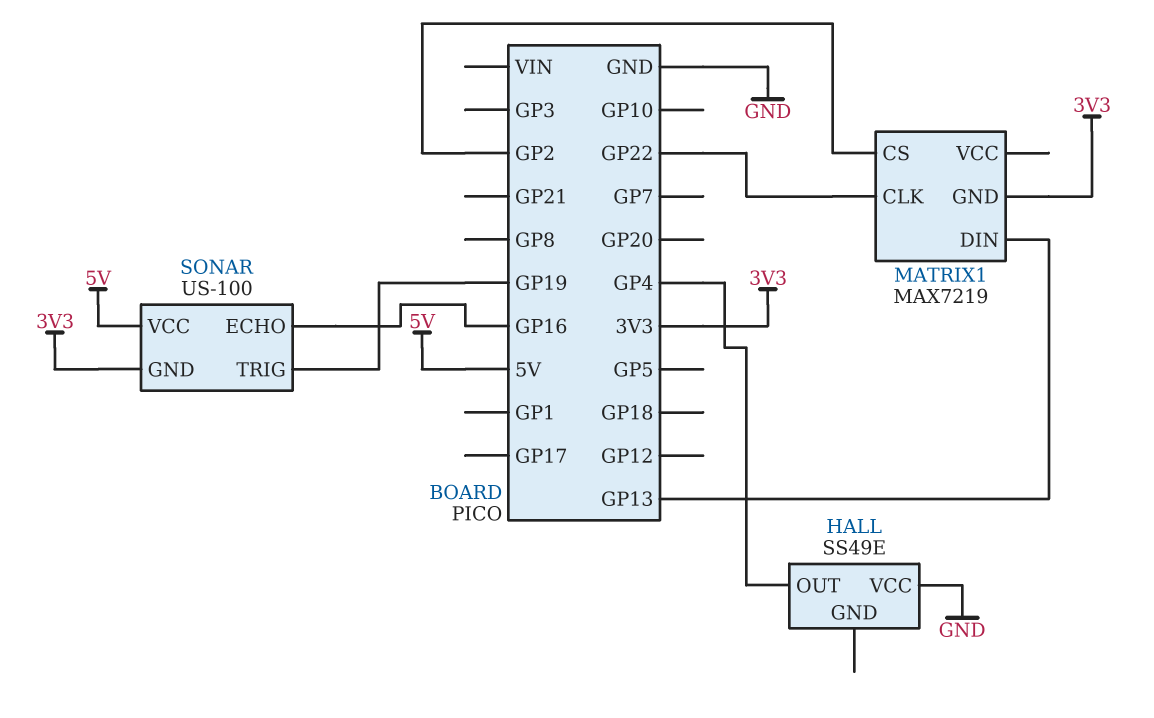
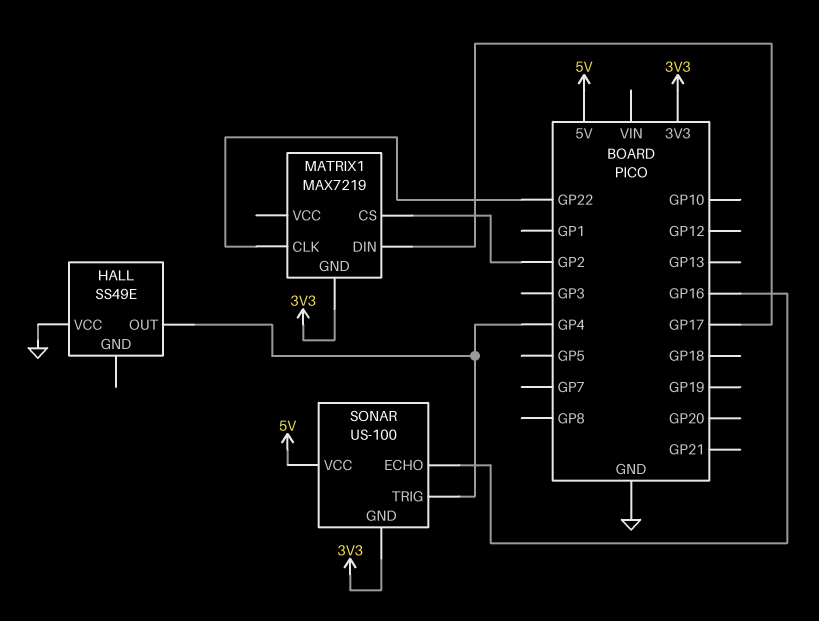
MATRIX1 pin DIN: GP13 -> GP17
SONAR pin TRIG: GP19 -> GP4

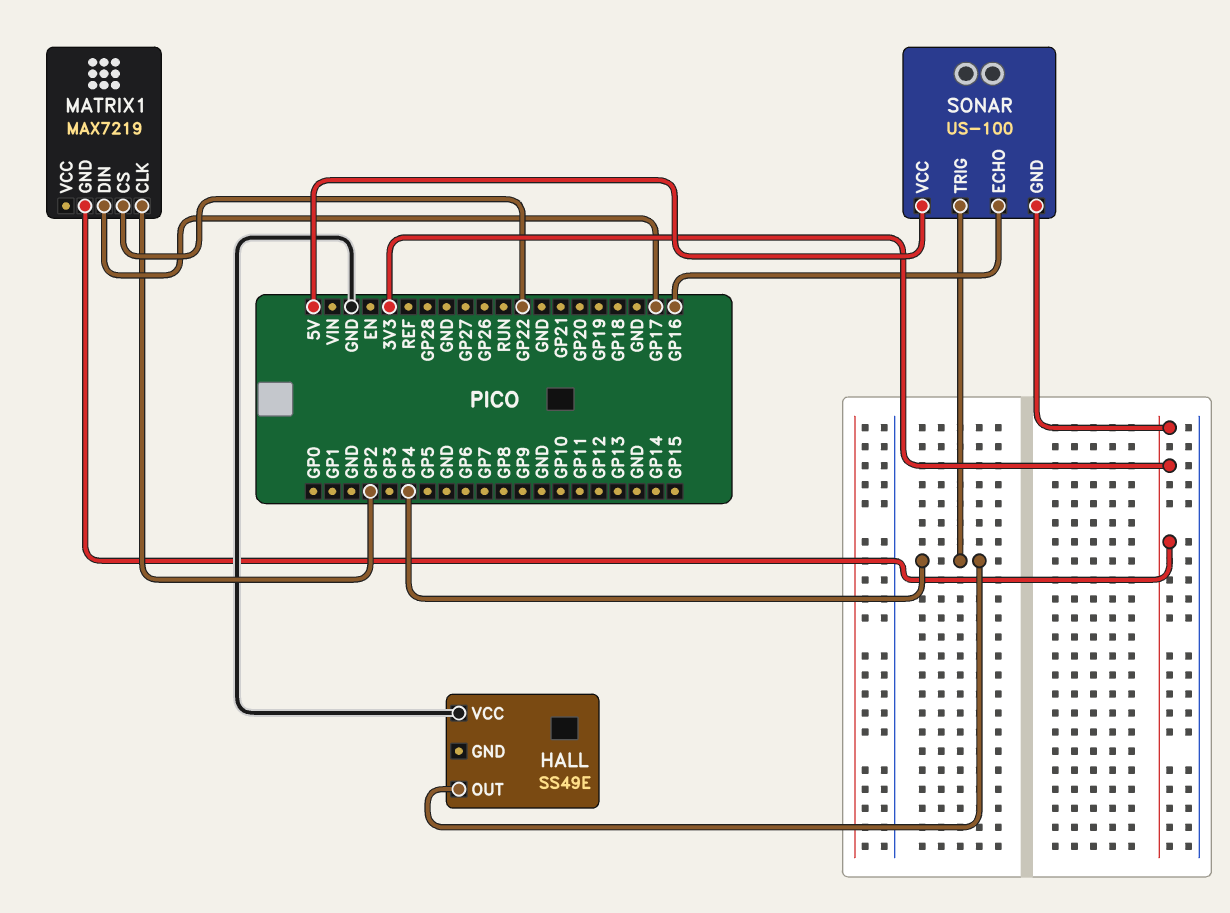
MATRIX1 pin CLK: GP22 -> GP2
MATRIX1 pin CS: GP2 -> GP22

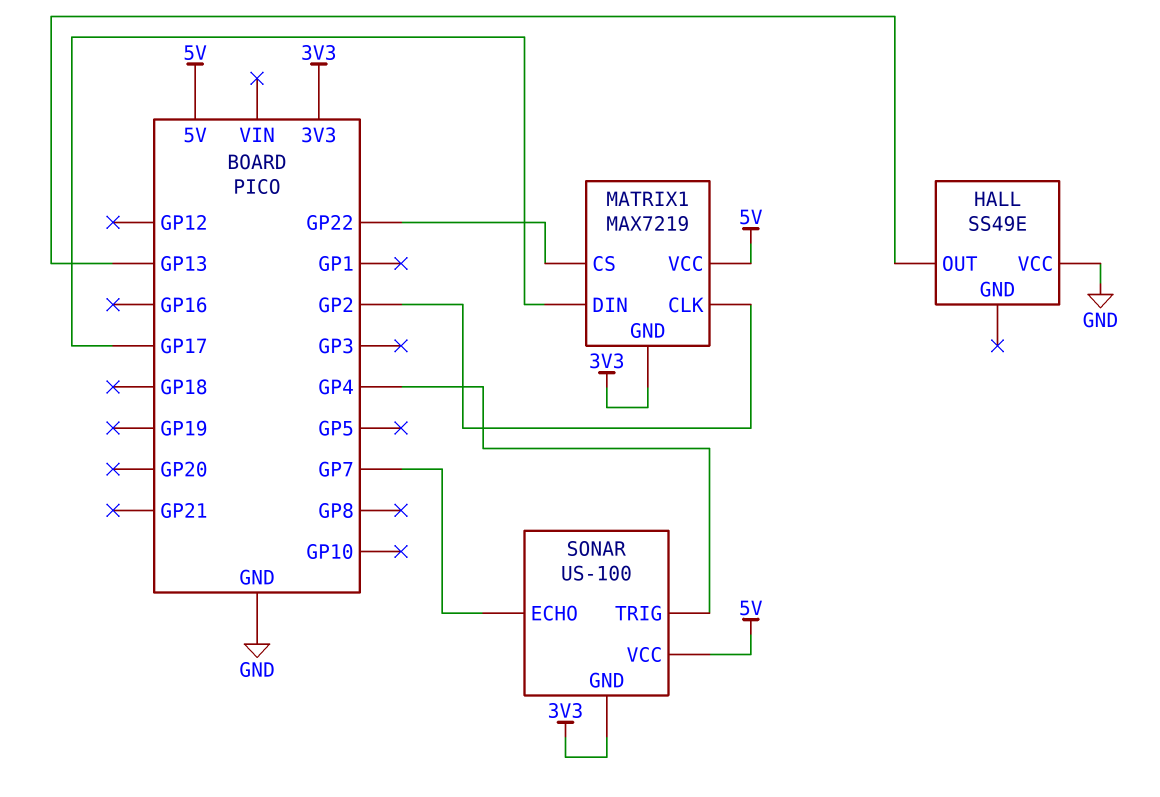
HALL pin OUT: GP4 -> GP13
MATRIX1 pin VCC: none -> 5V
SONAR pin ECHO: GP16 -> GP7

